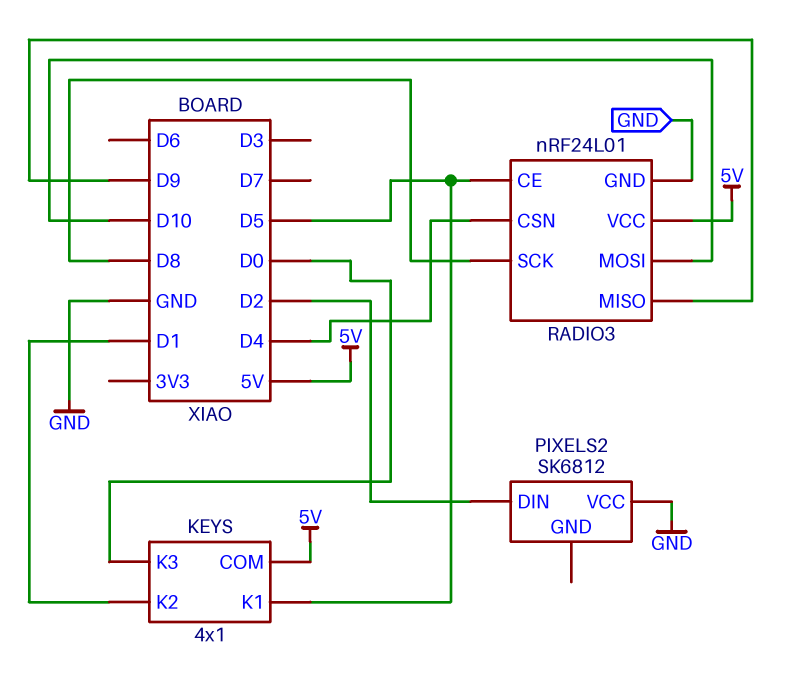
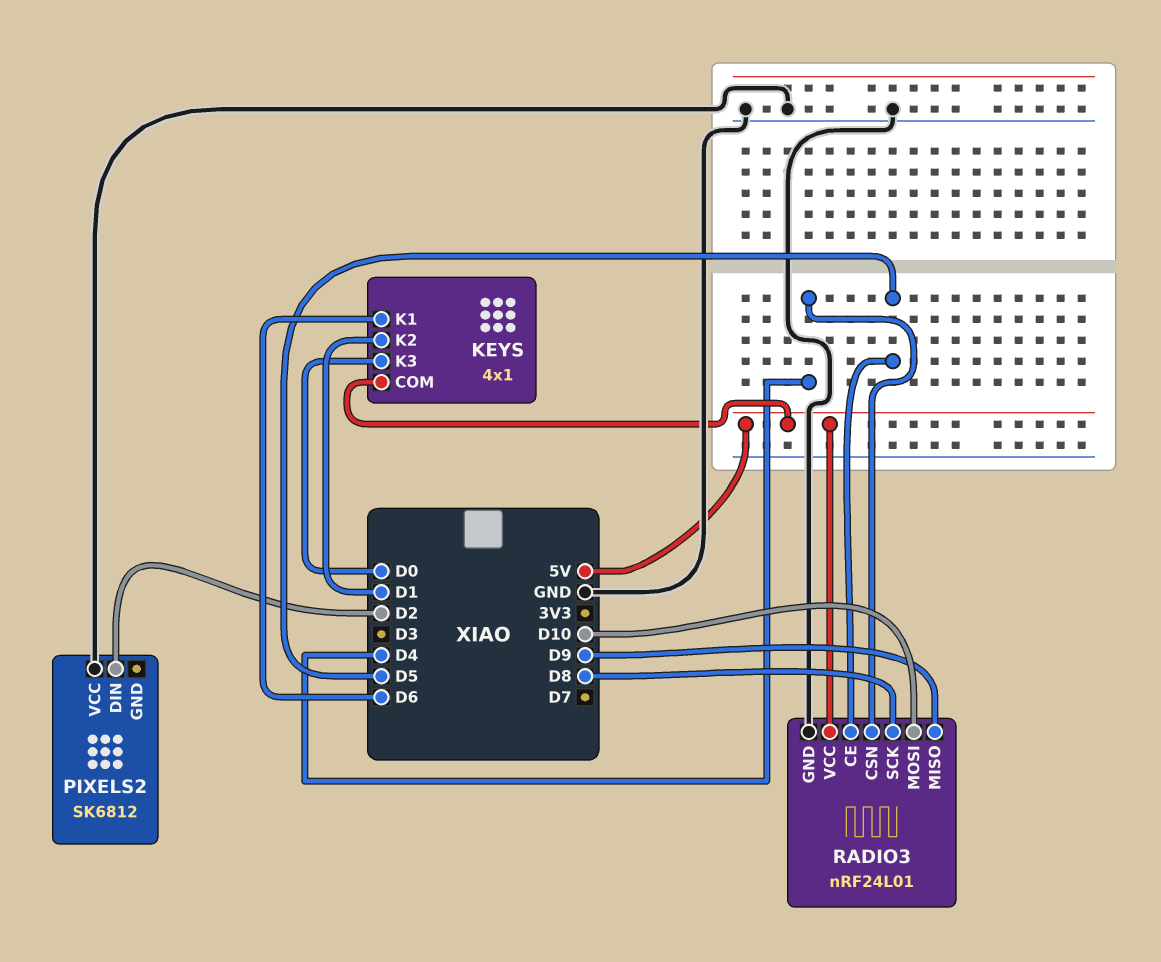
KEYS pin K1: D5 -> D6

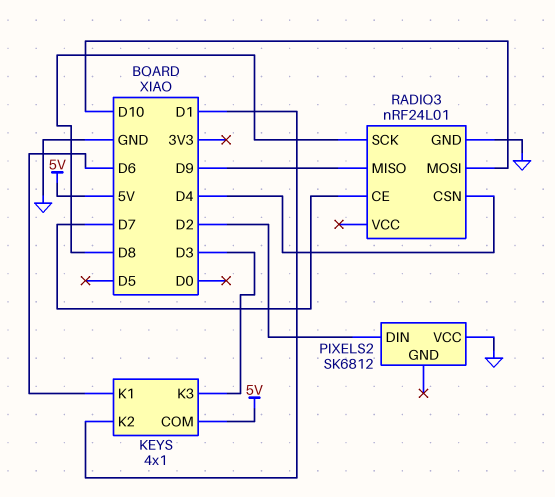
KEYS pin K3: D0 -> D3
RADIO3 pin CE: D5 -> D7
RADIO3 pin VCC: 5V -> none

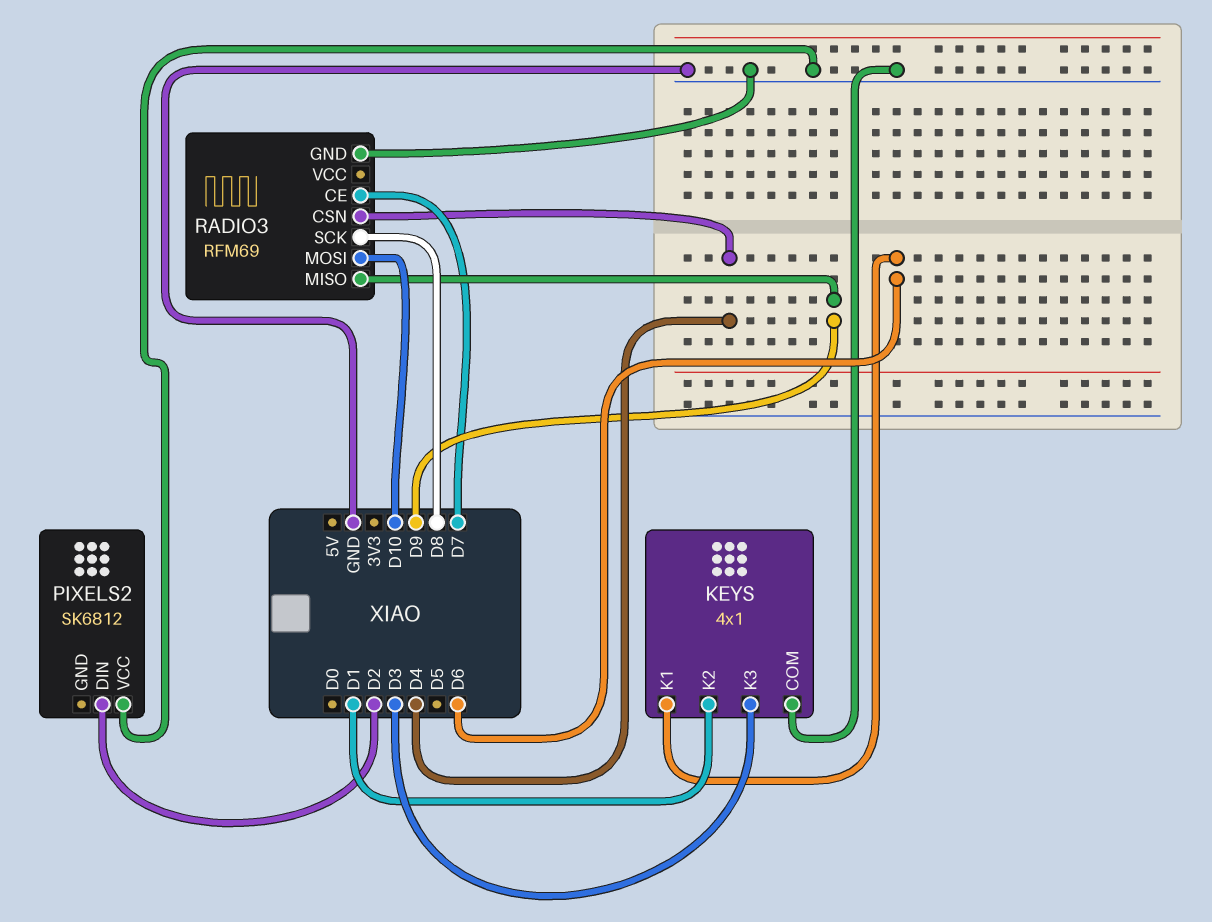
KEYS pin COM: 5V -> GND
RADIO3: nRF24L01 -> RFM69

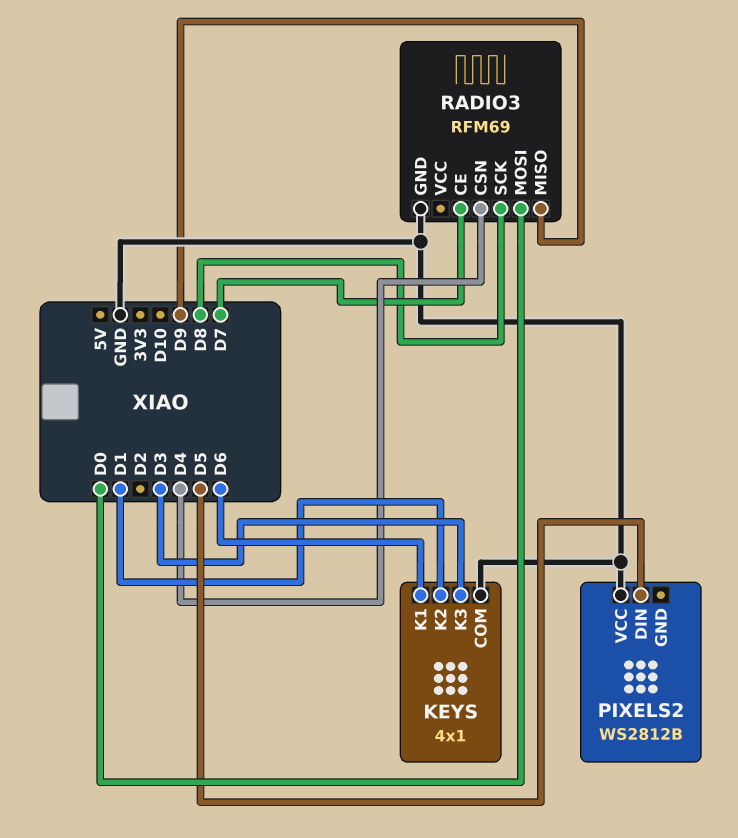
PIXELS2: SK6812 -> WS2812B
PIXELS2 pin DIN: D2 -> D5
RADIO3 pin MOSI: D10 -> D0

